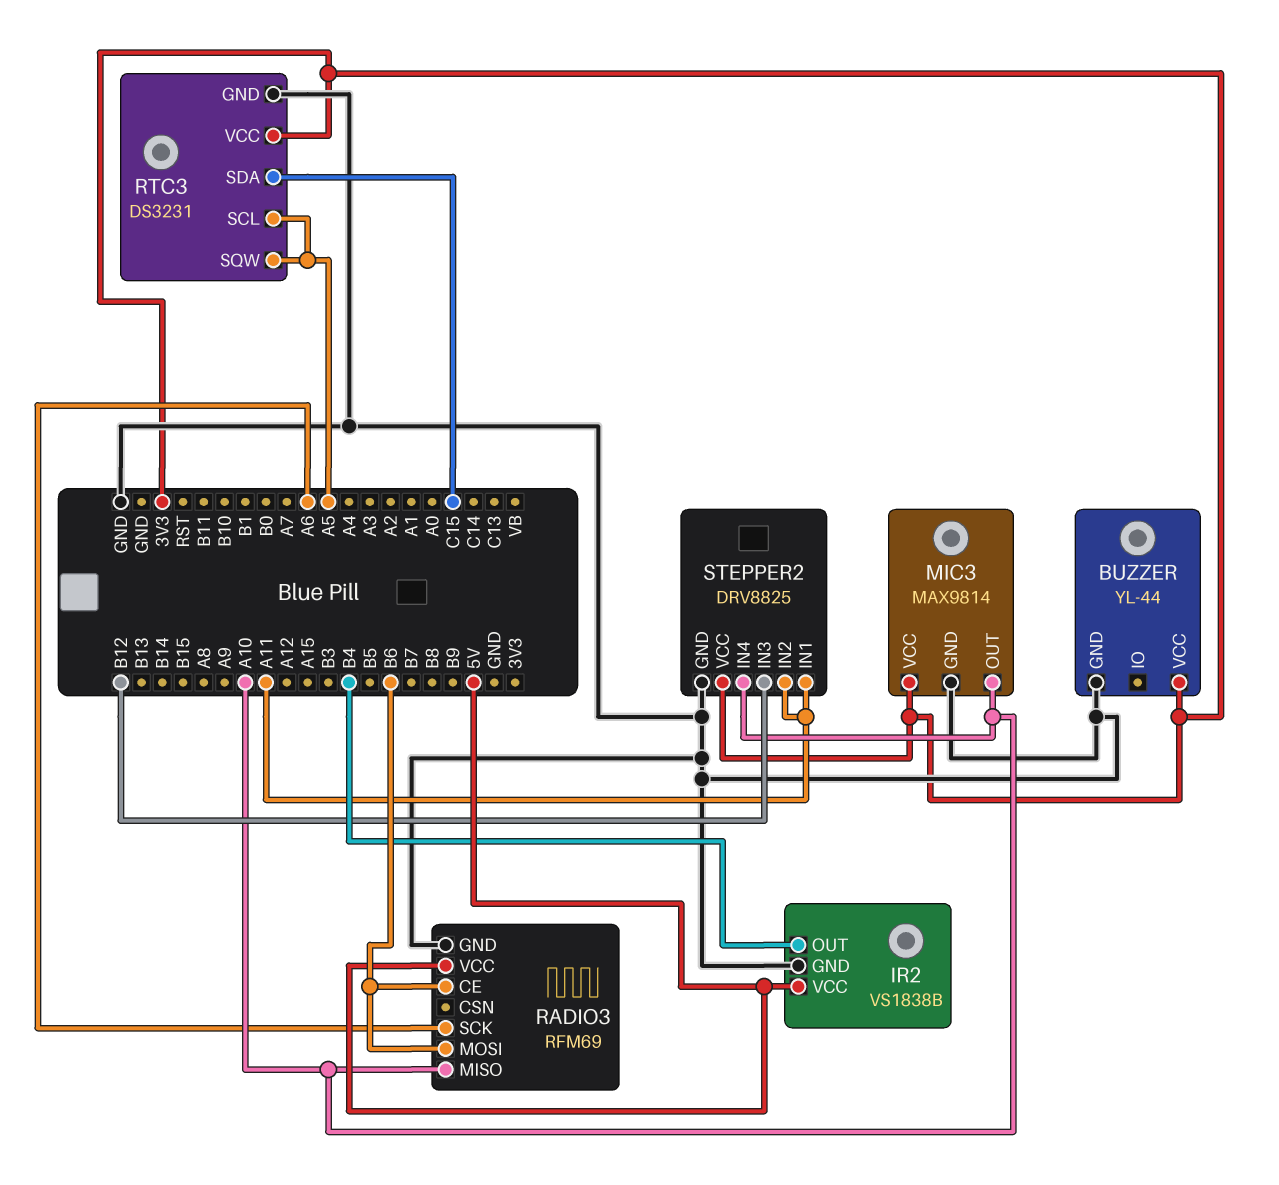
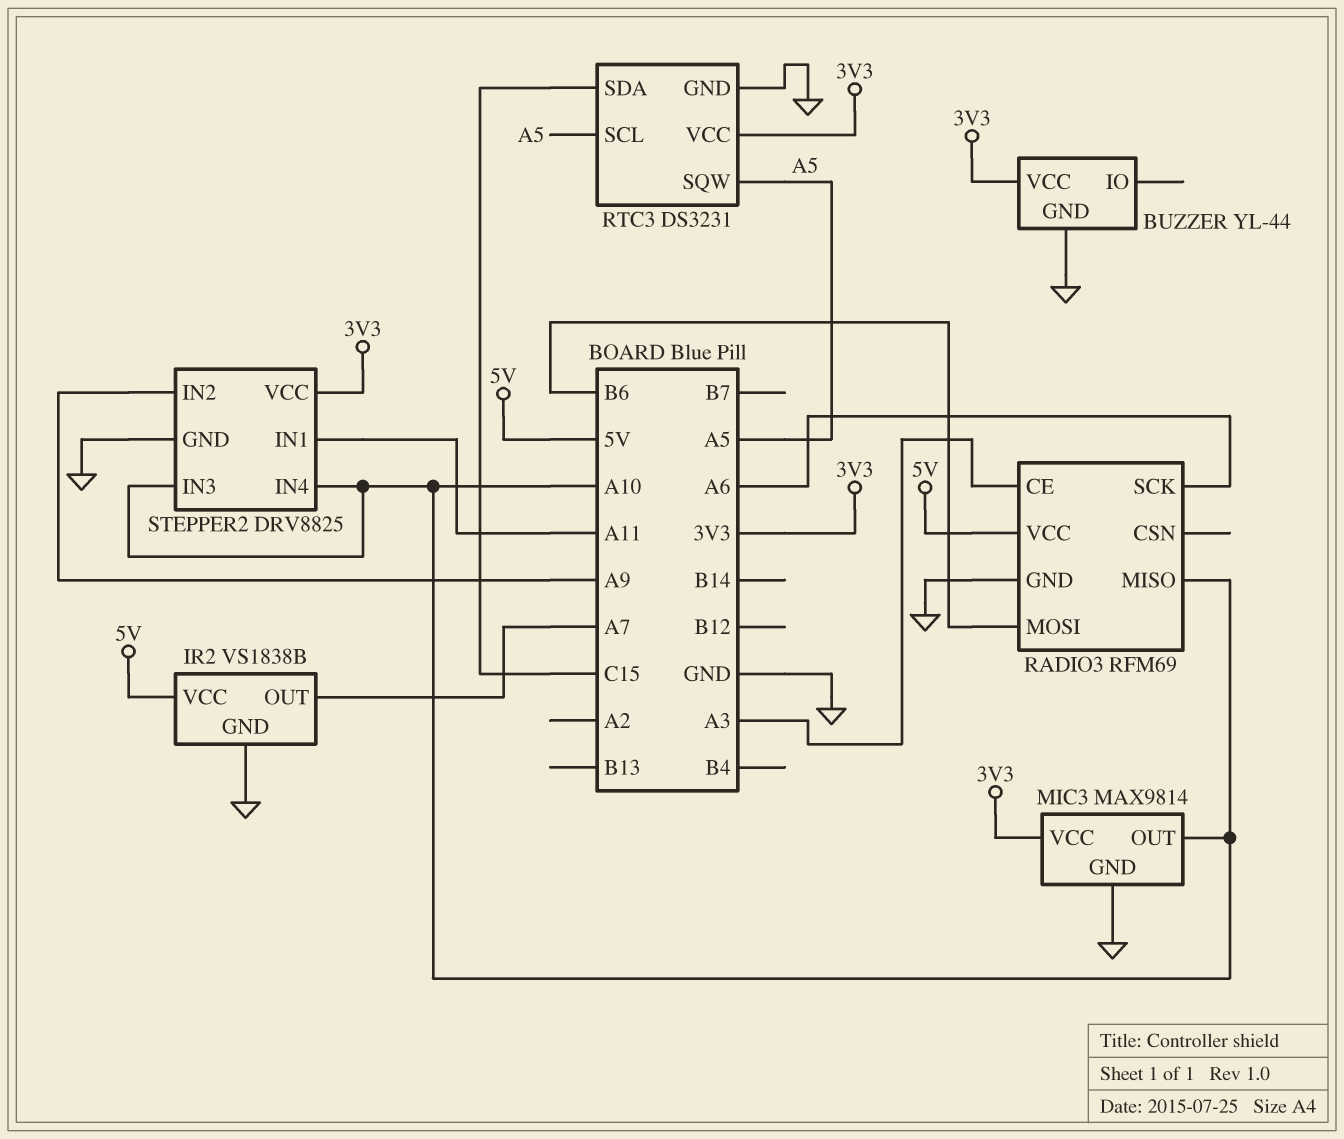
IR2 pin OUT: B4 -> A7
RADIO3 pin CE: B6 -> A3
STEPPER2 pin IN2: A11 -> A9
STEPPER2 pin IN3: B12 -> A10

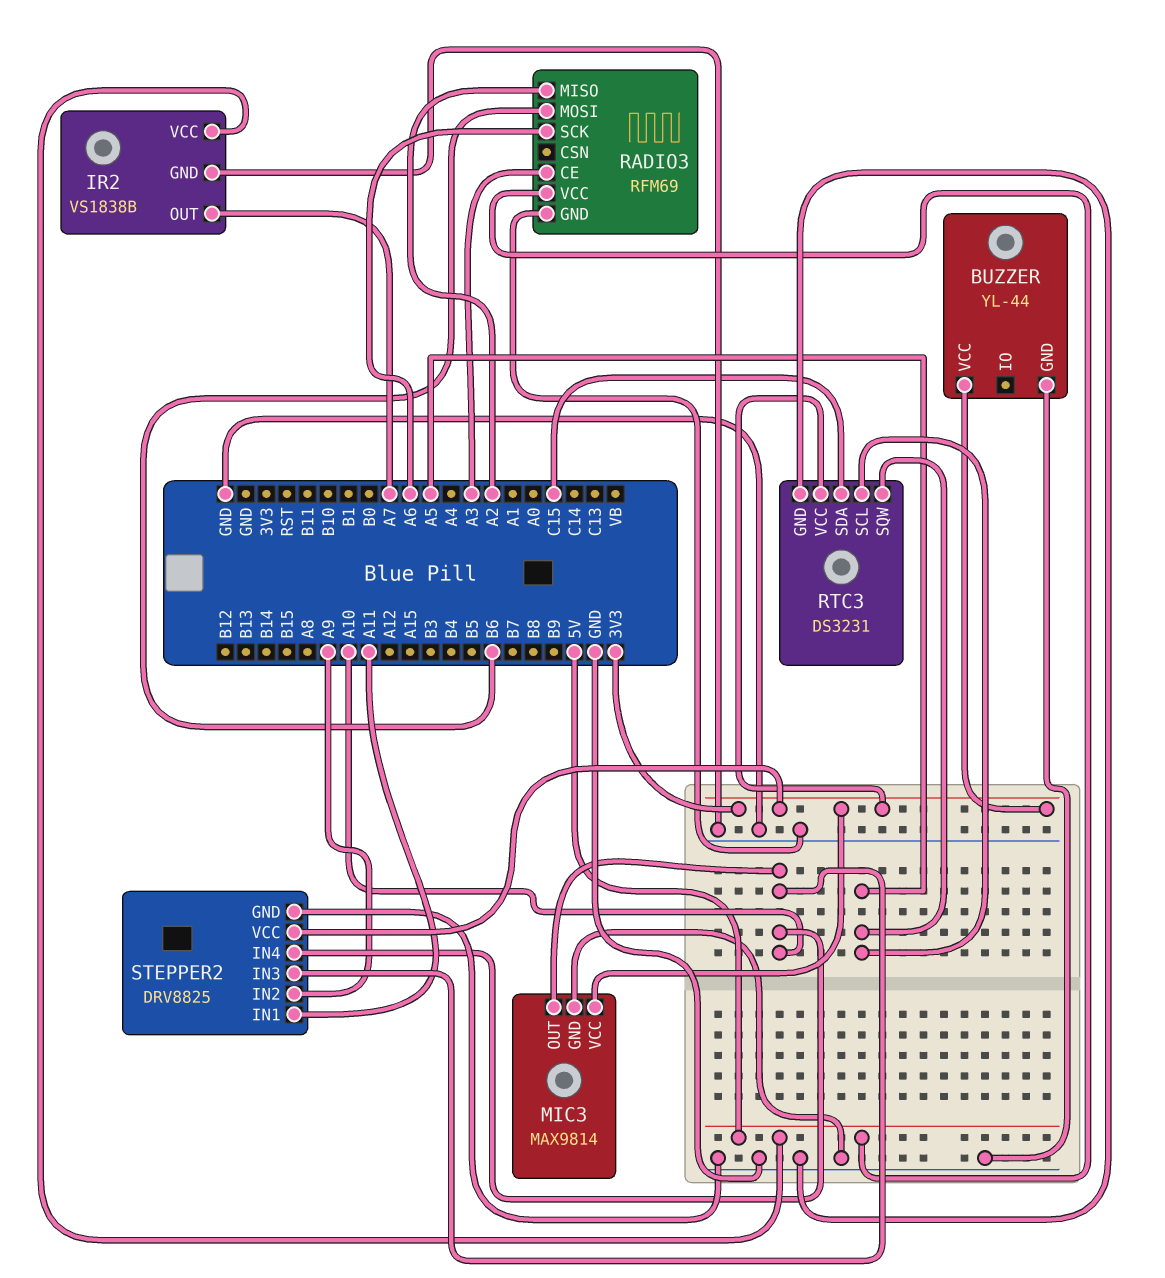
RADIO3 pin MISO: A10 -> A2

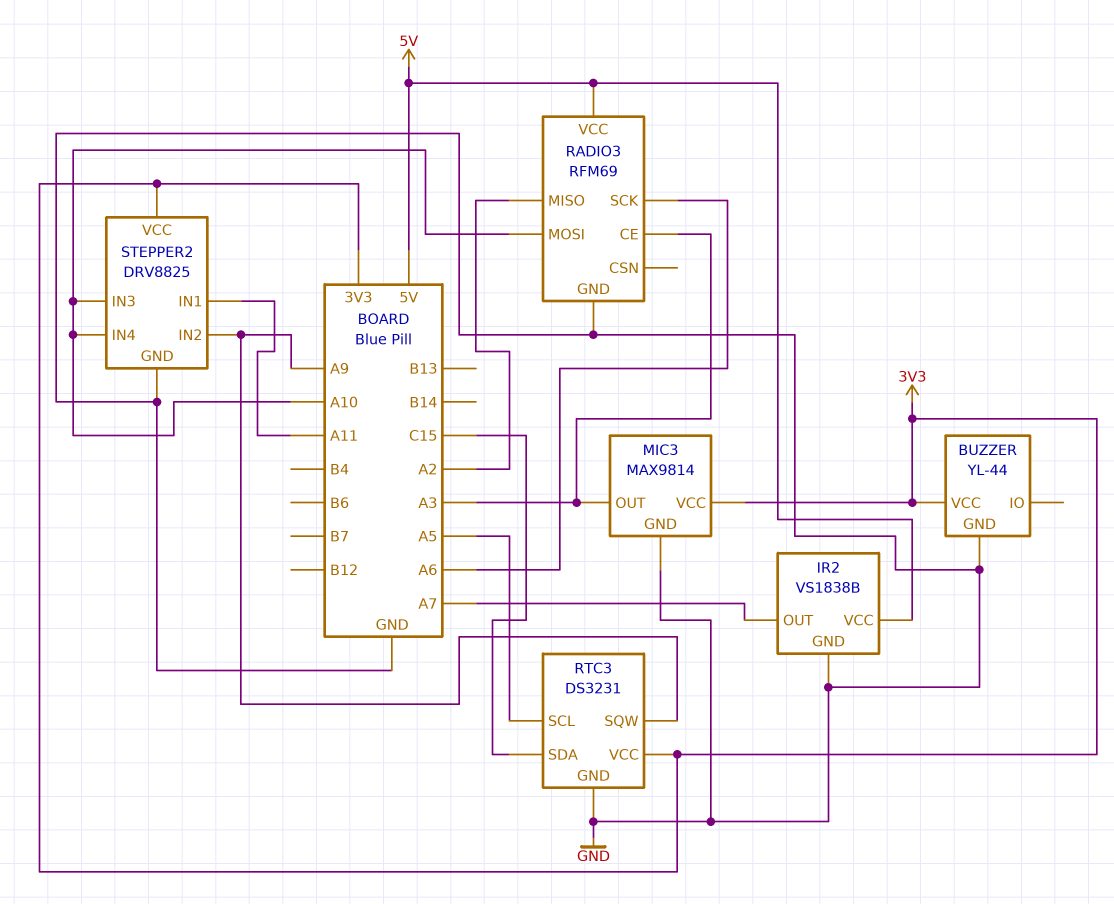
MIC3 pin OUT: A10 -> A3
RADIO3 pin MOSI: B6 -> A10
RTC3 pin SQW: A5 -> A9

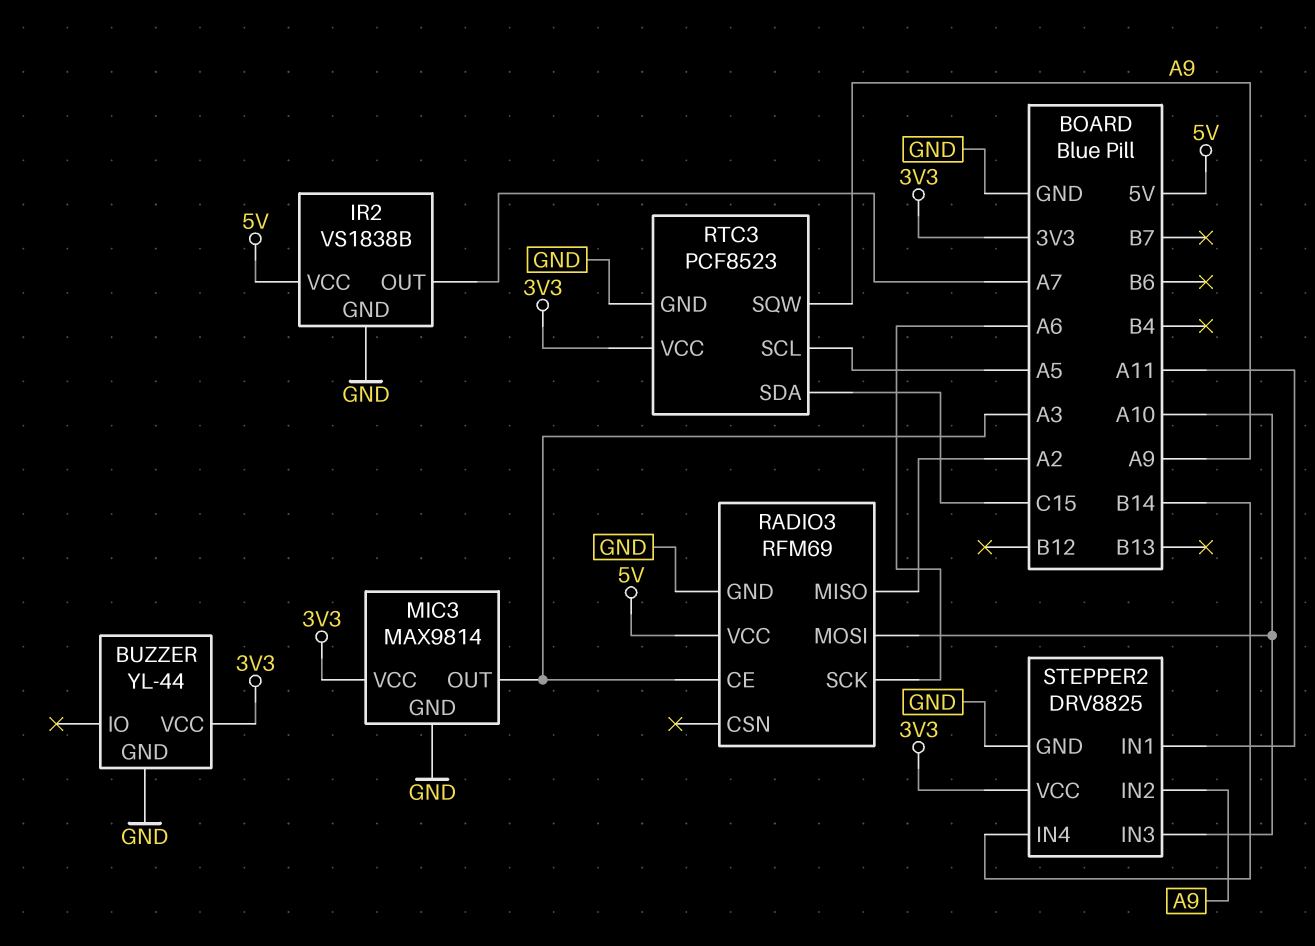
RTC3: DS3231 -> PCF8523
STEPPER2 pin IN4: A10 -> B14

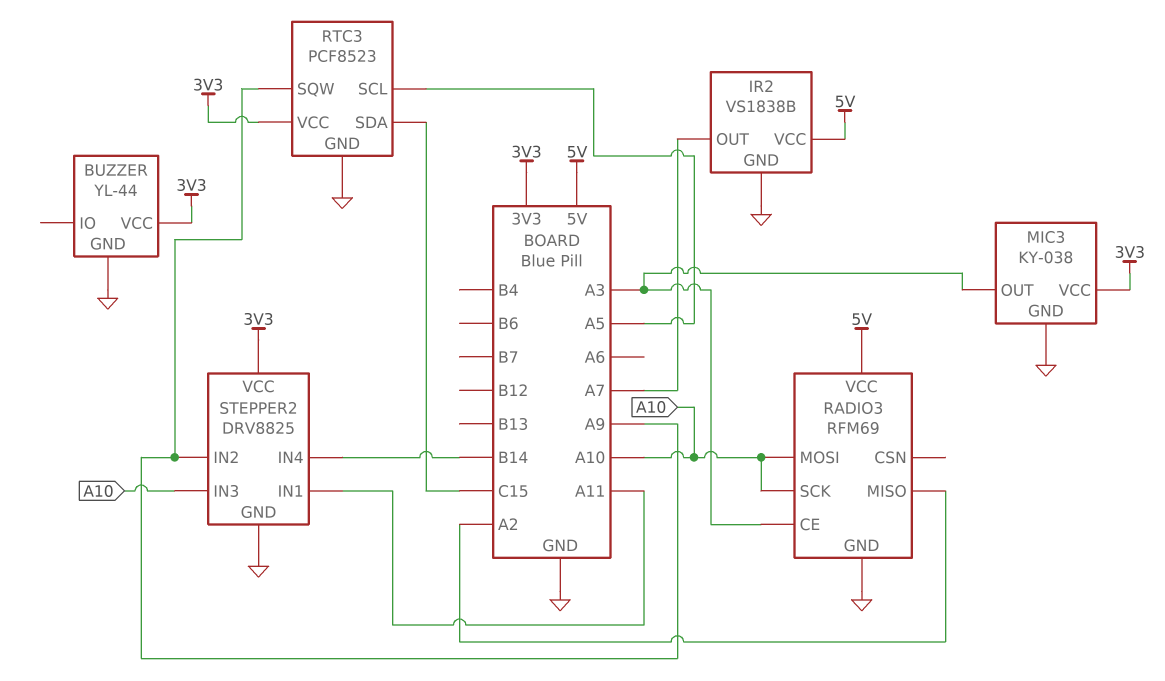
MIC3: MAX9814 -> KY-038
RADIO3 pin SCK: A6 -> A10

